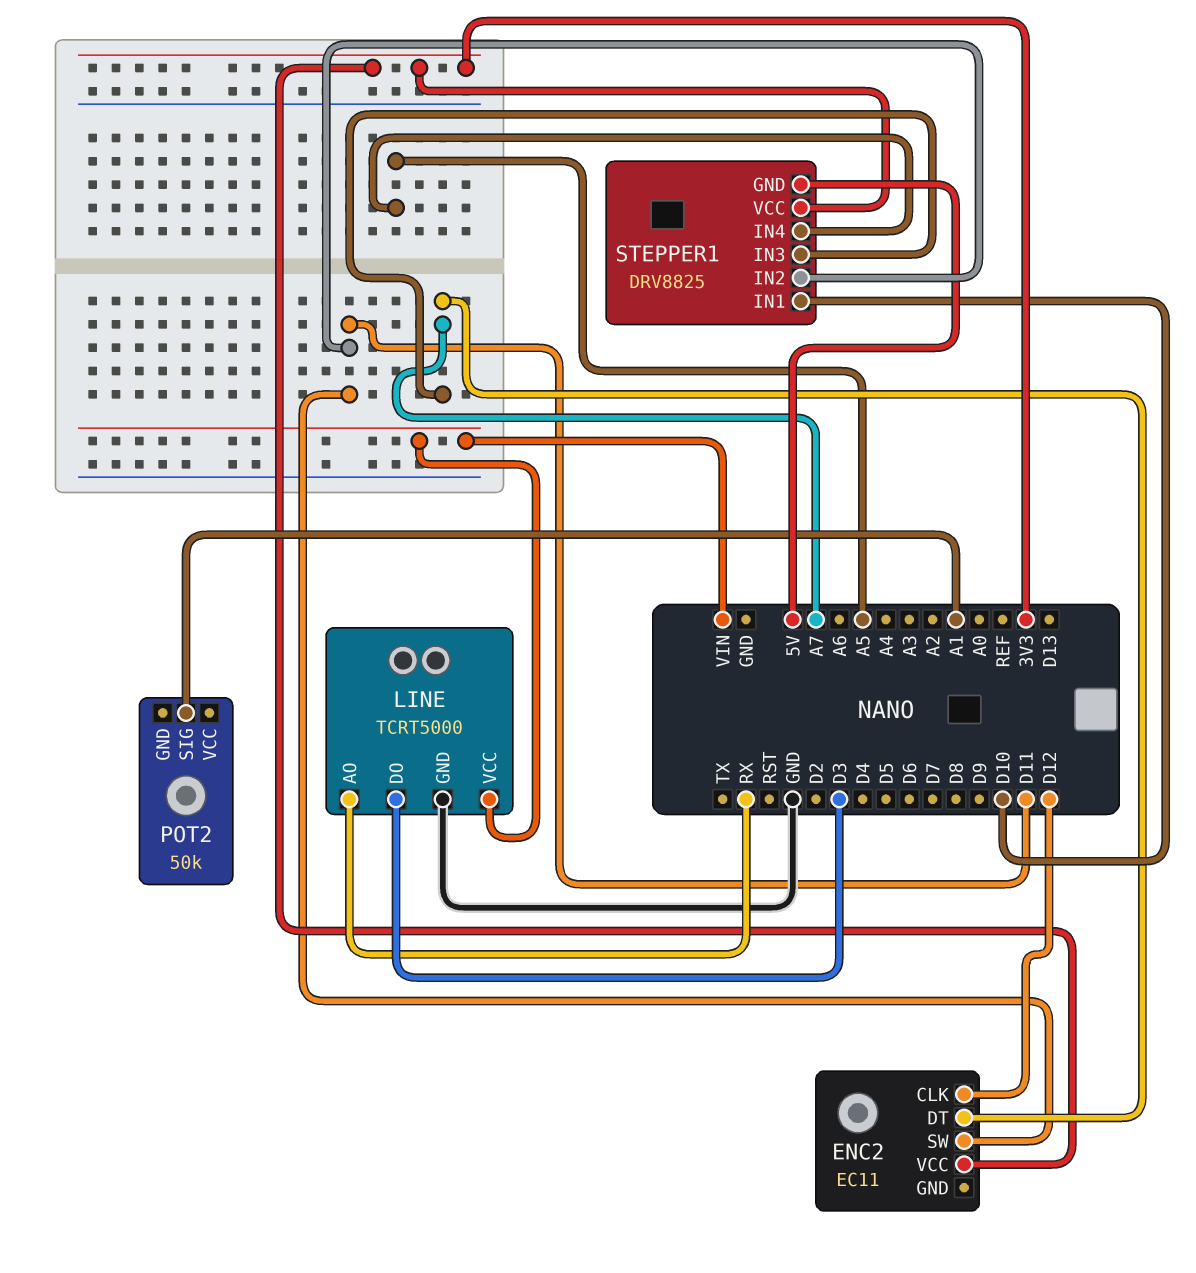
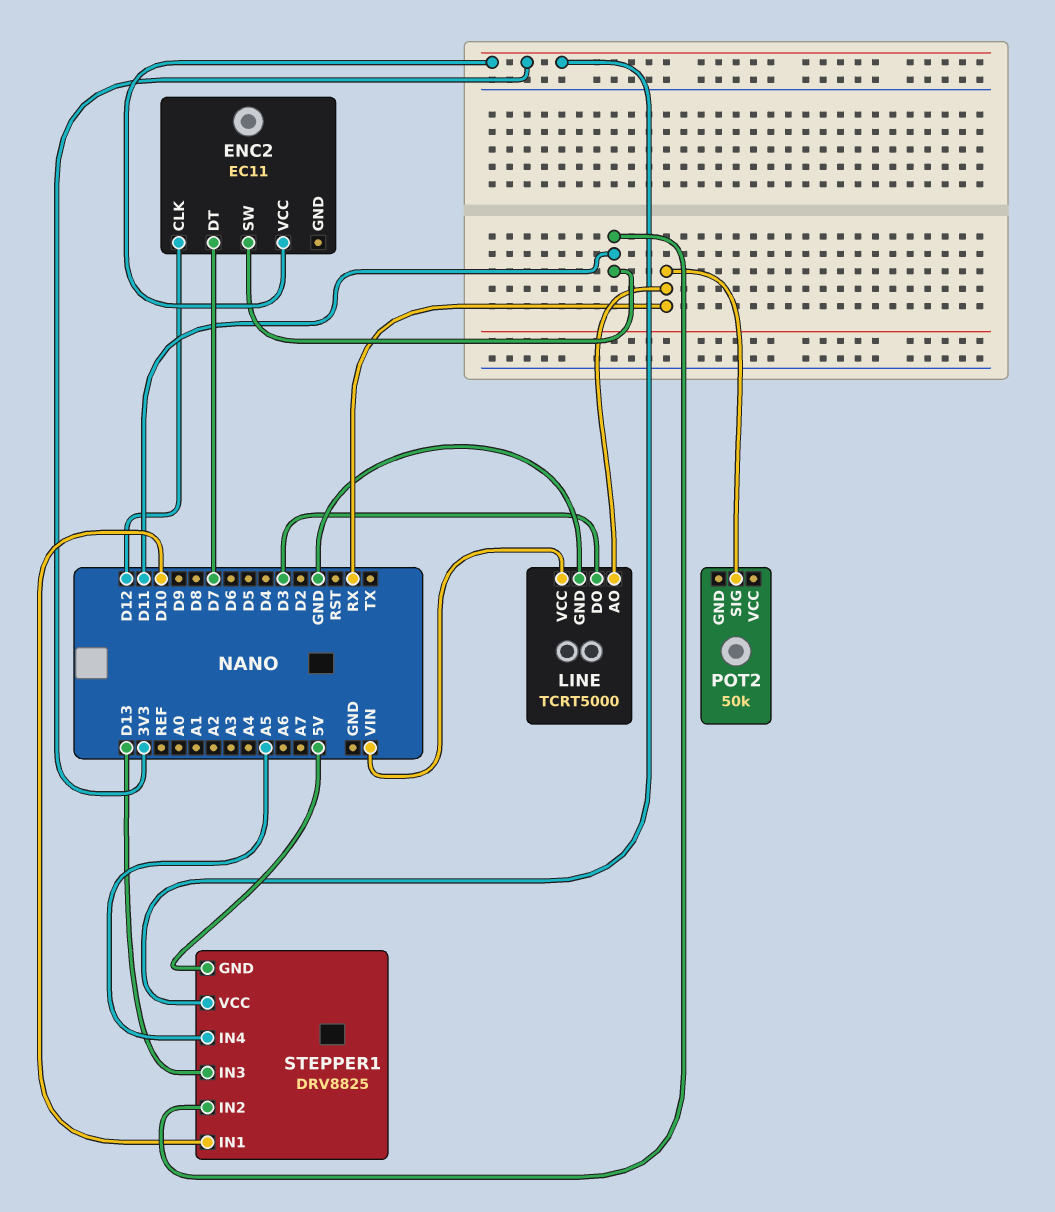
ENC2 pin DT: A7 -> D7
POT2 pin SIG: A1 -> RX
STEPPER1 pin IN3: A7 -> D13

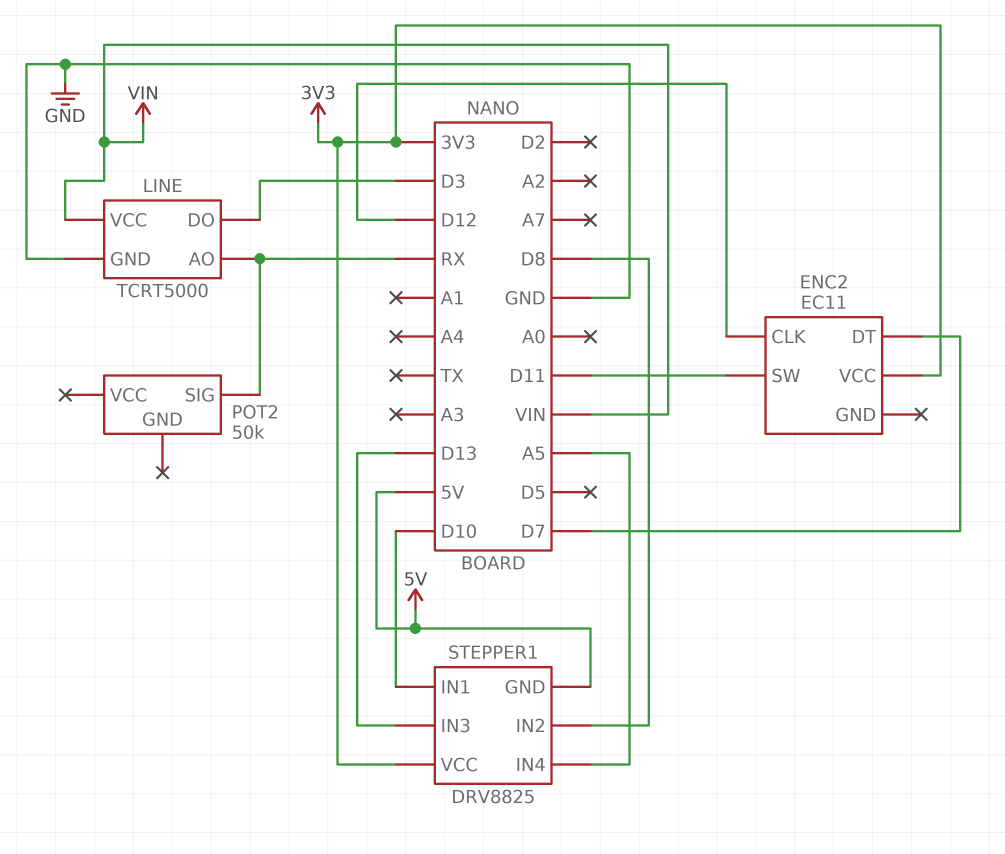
STEPPER1 pin IN2: D11 -> D8

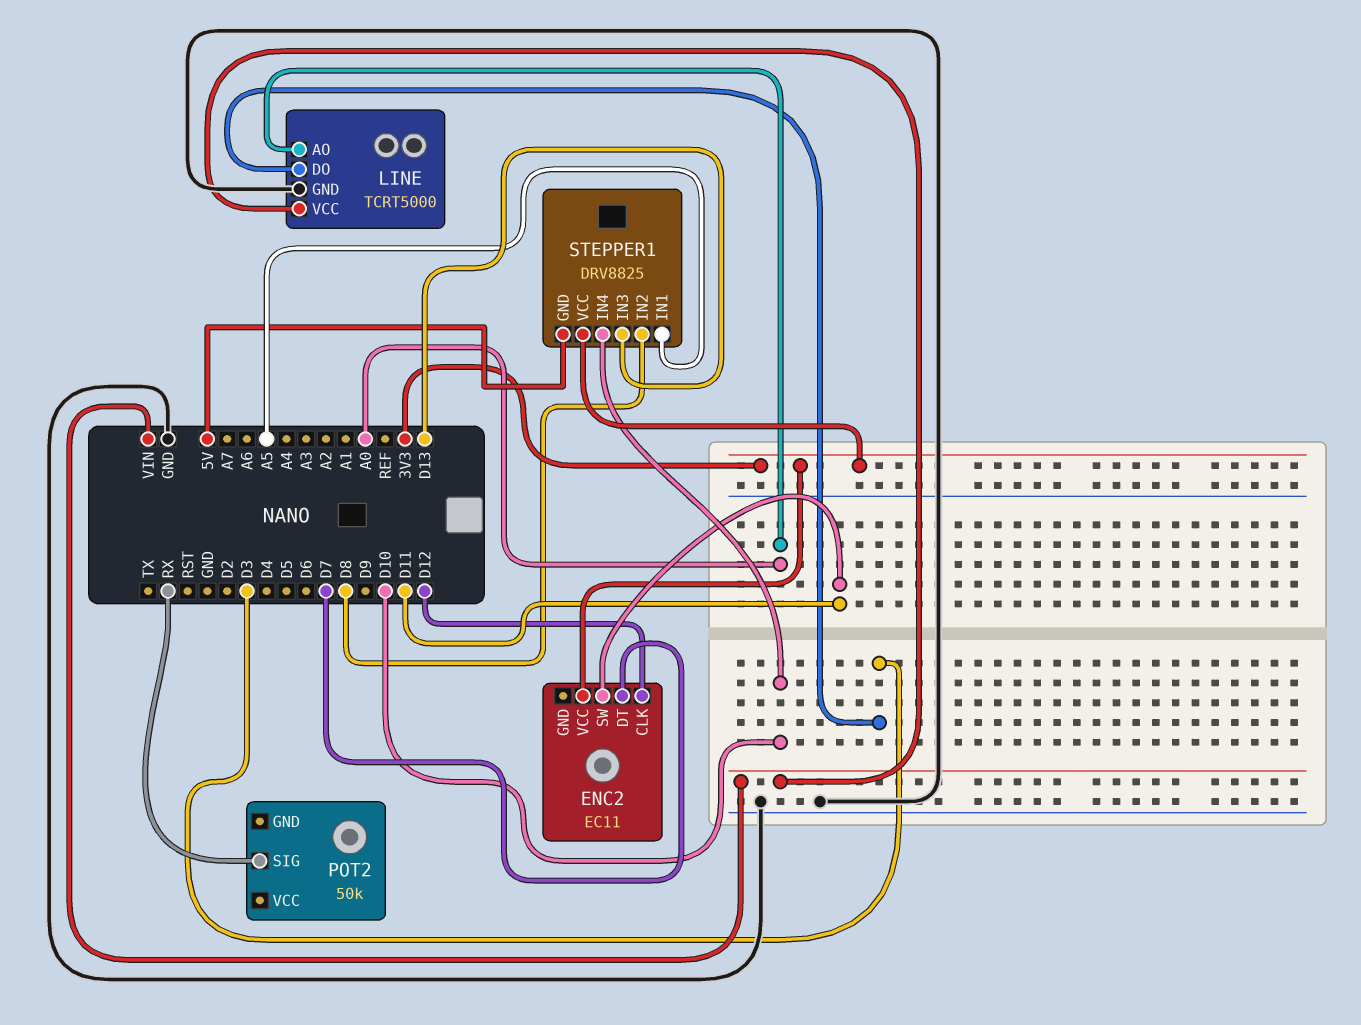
LINE pin AO: RX -> A0
STEPPER1 pin IN1: D10 -> A5
STEPPER1 pin IN4: A5 -> D10

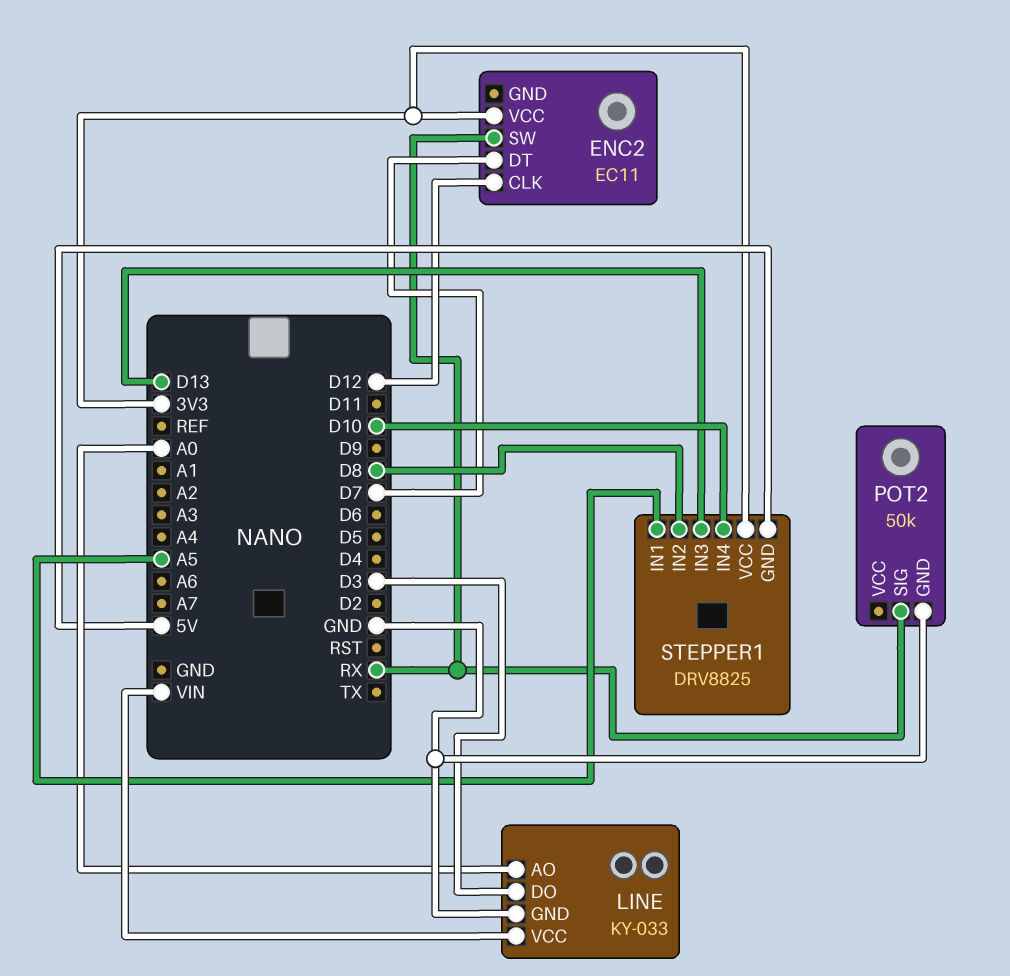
ENC2 pin SW: D11 -> RX
LINE: TCRT5000 -> KY-033
POT2 pin GND: none -> GND

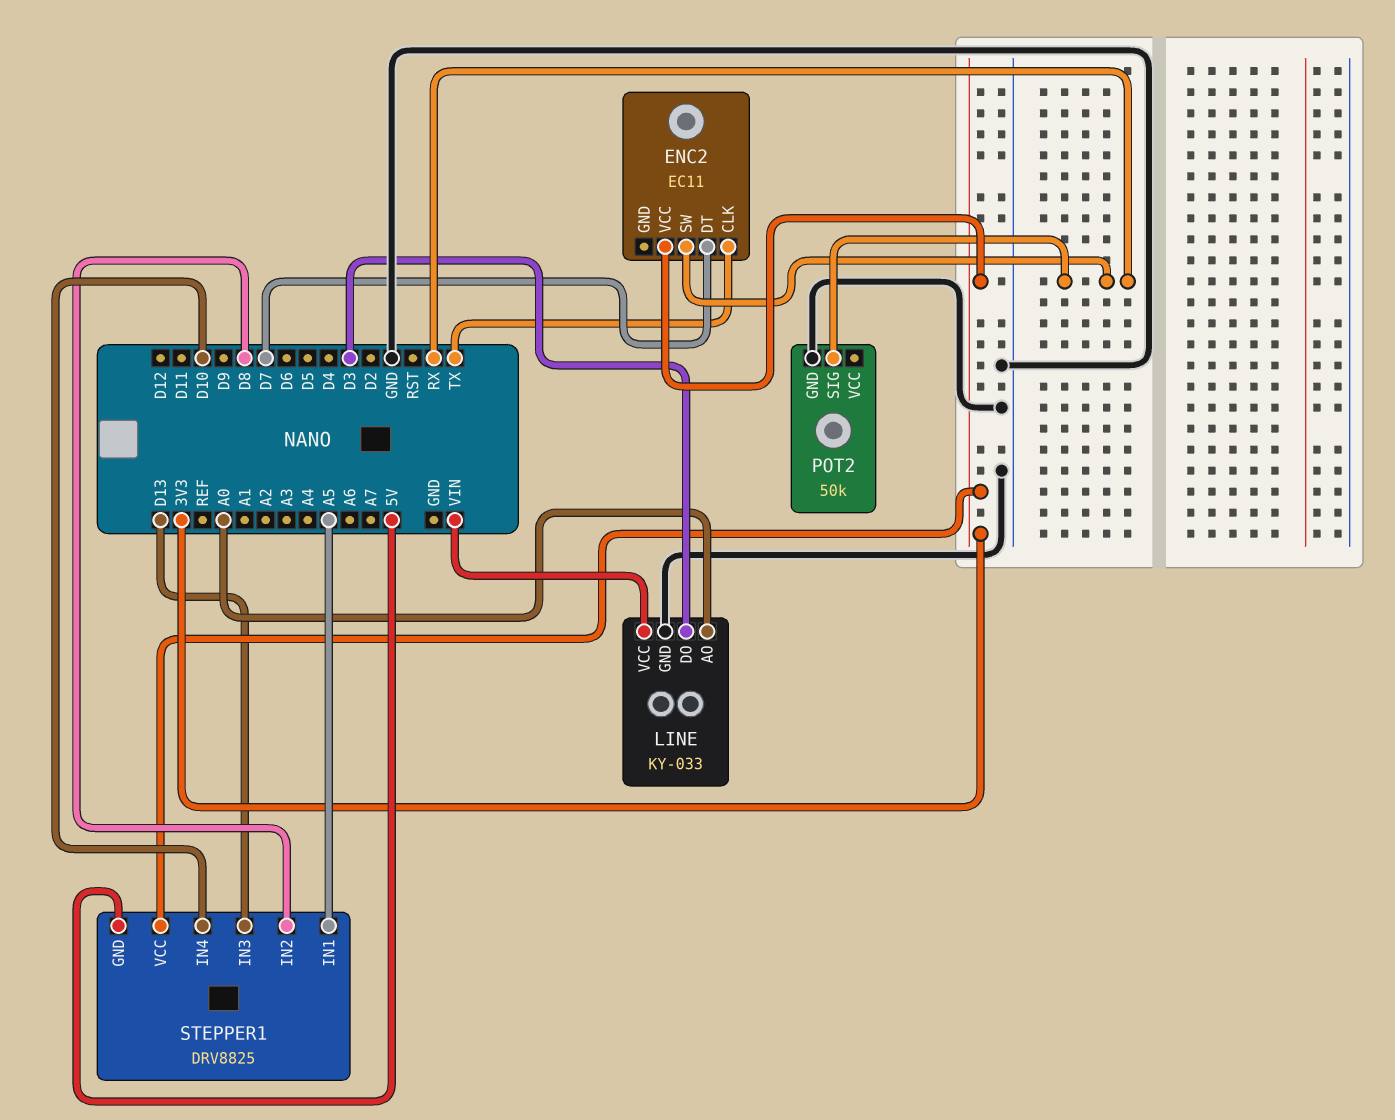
ENC2 pin CLK: D12 -> TX

